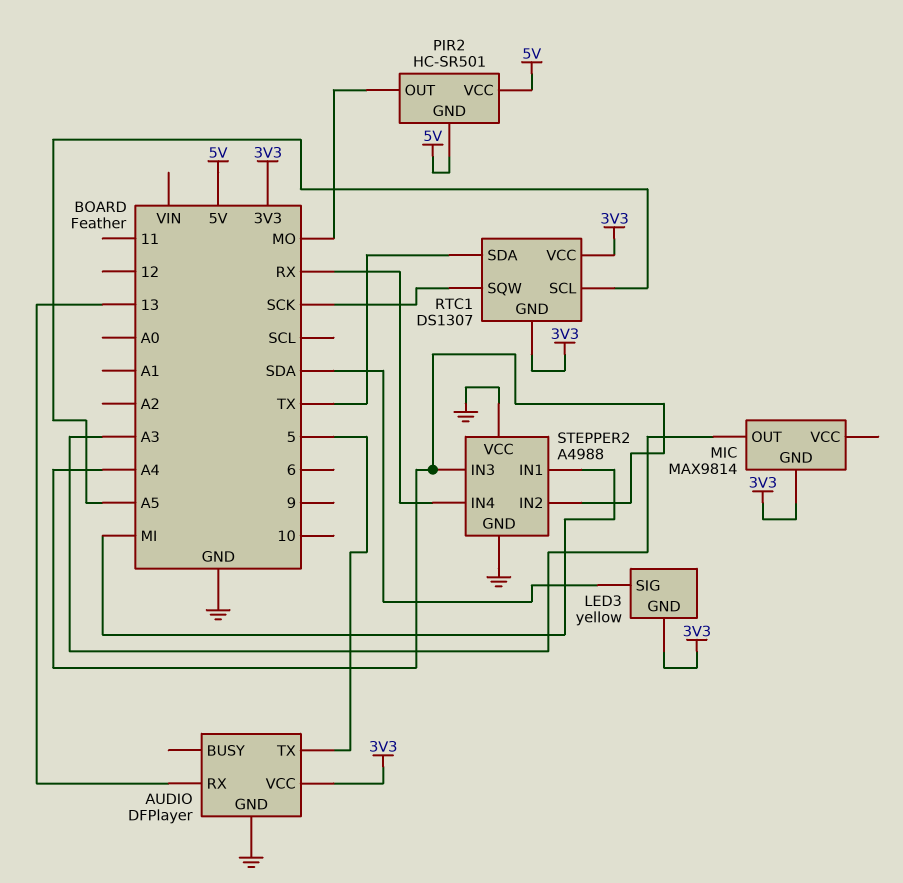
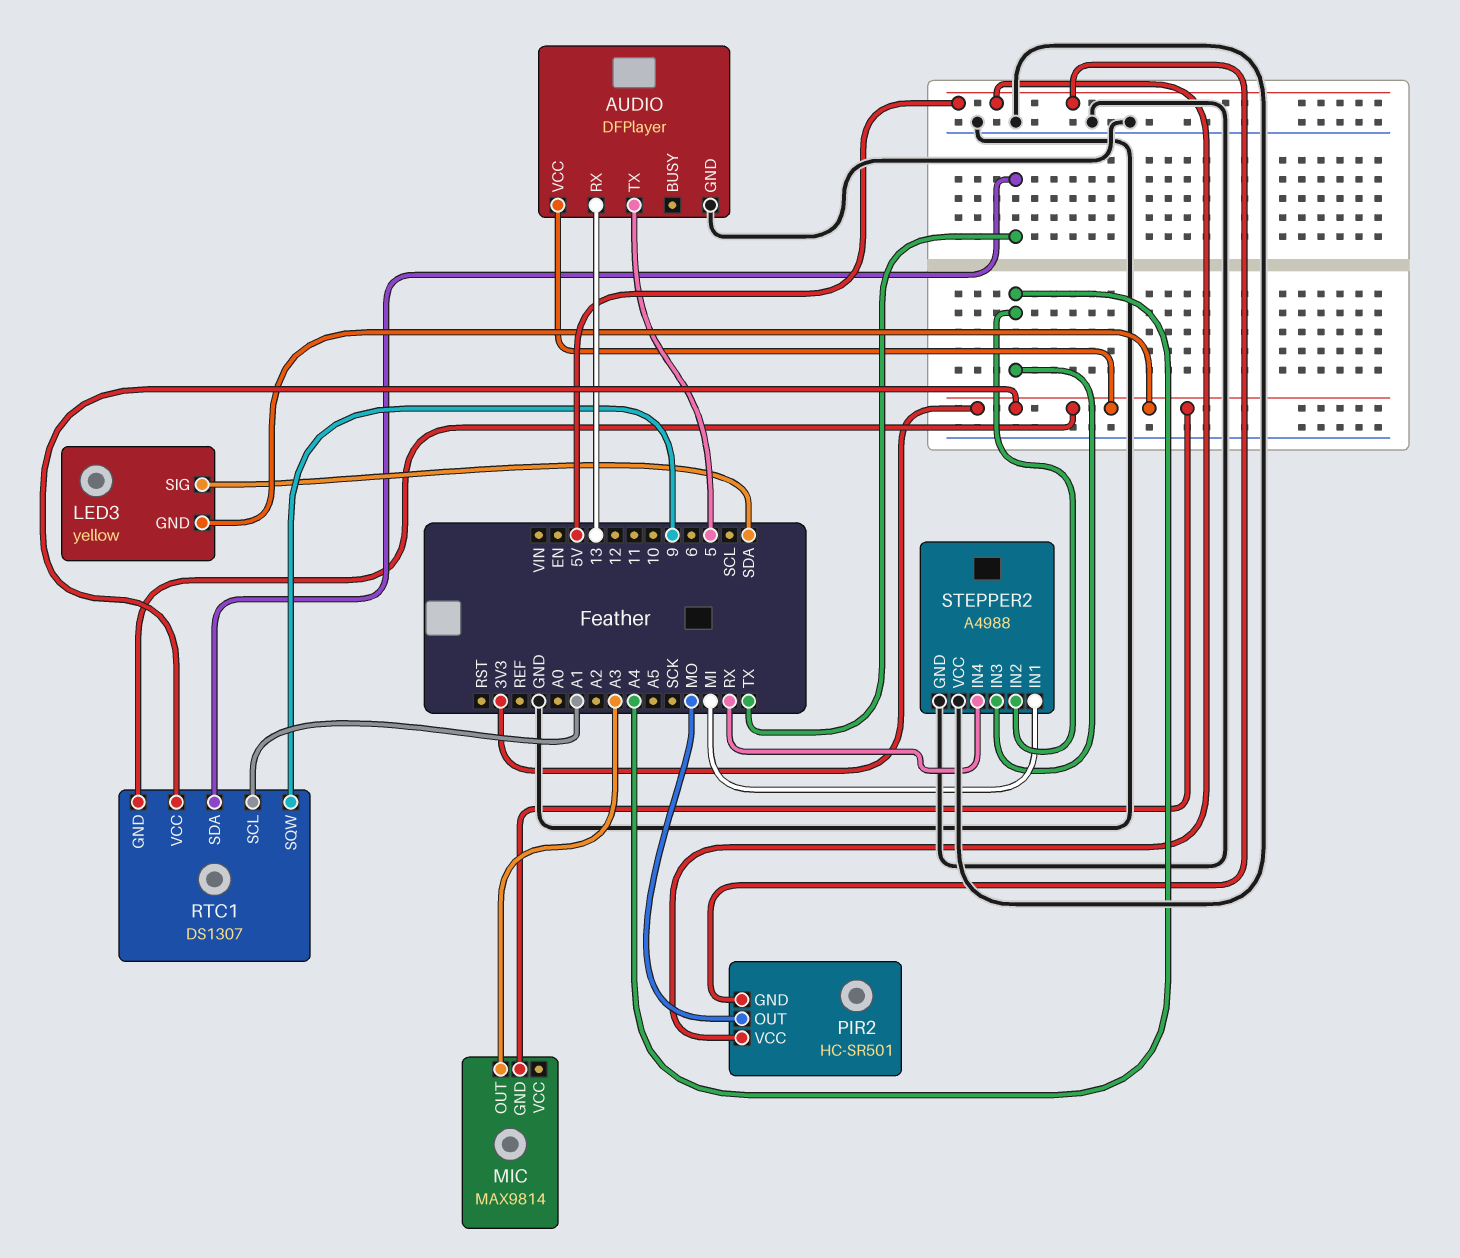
RTC1 pin SCL: A5 -> A1
RTC1 pin SQW: SCK -> 9

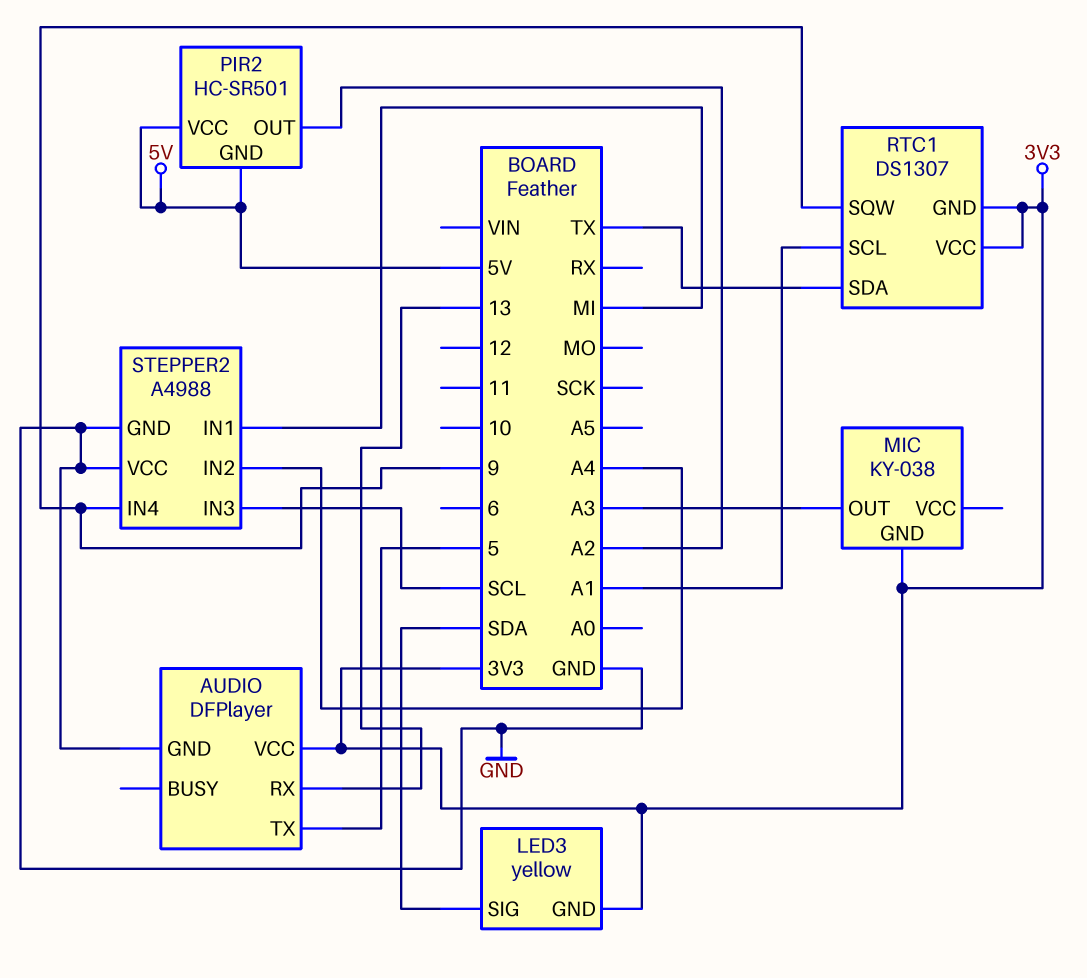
MIC: MAX9814 -> KY-038
PIR2 pin OUT: MO -> A2
STEPPER2 pin IN3: A4 -> SCL
STEPPER2 pin IN4: RX -> 9

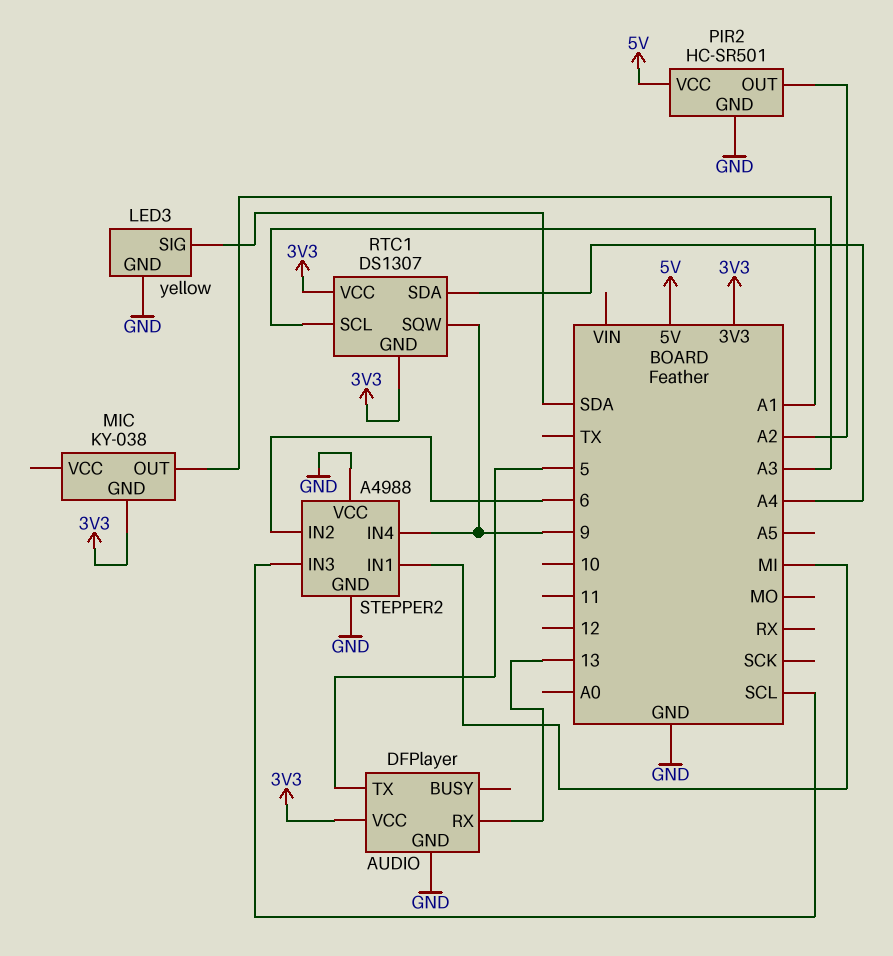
LED3 pin GND: 3V3 -> GND
PIR2 pin GND: 5V -> GND
RTC1 pin SDA: TX -> A4
STEPPER2 pin IN2: A4 -> 6

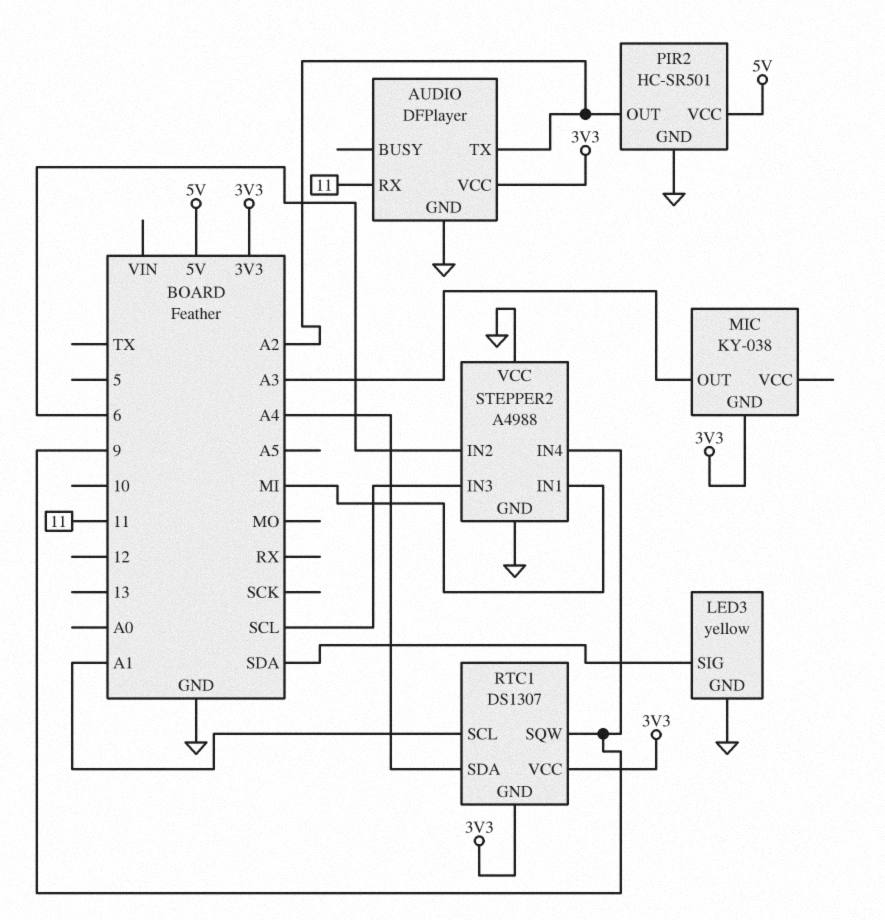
AUDIO pin RX: 13 -> 11
AUDIO pin TX: 5 -> A2

